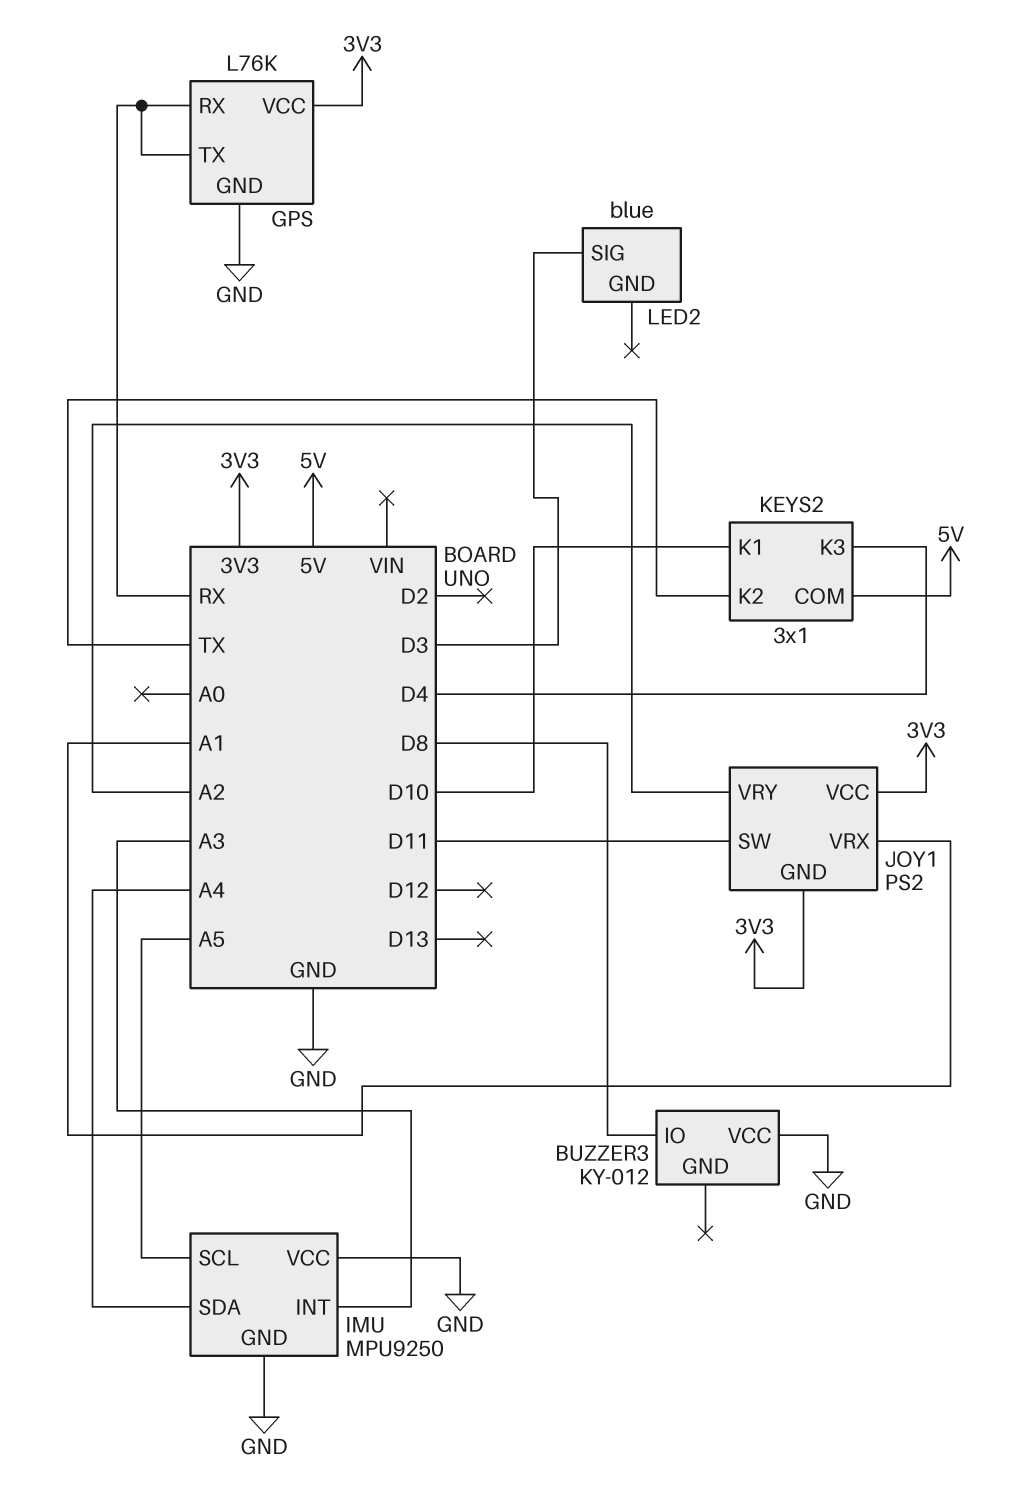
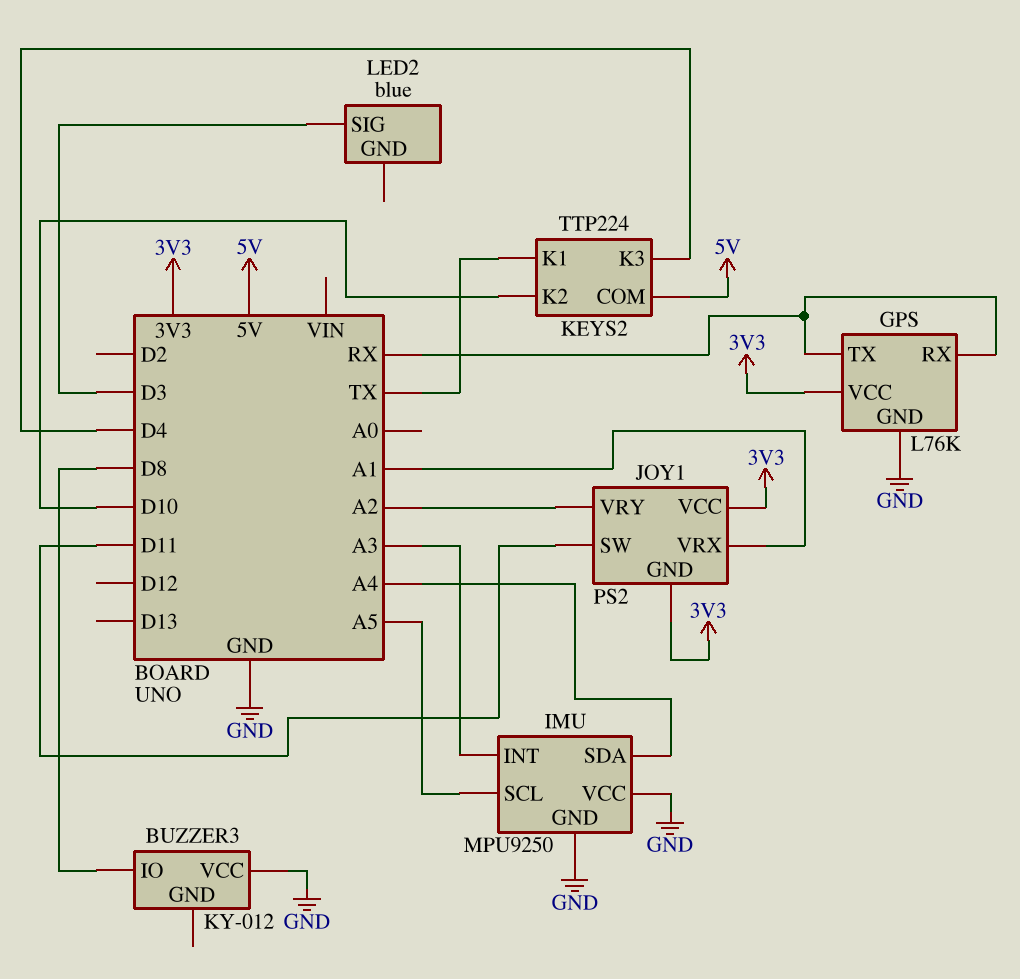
KEYS2: 3x1 -> TTP224
KEYS2 pin K1: D10 -> TX
KEYS2 pin K2: TX -> D10

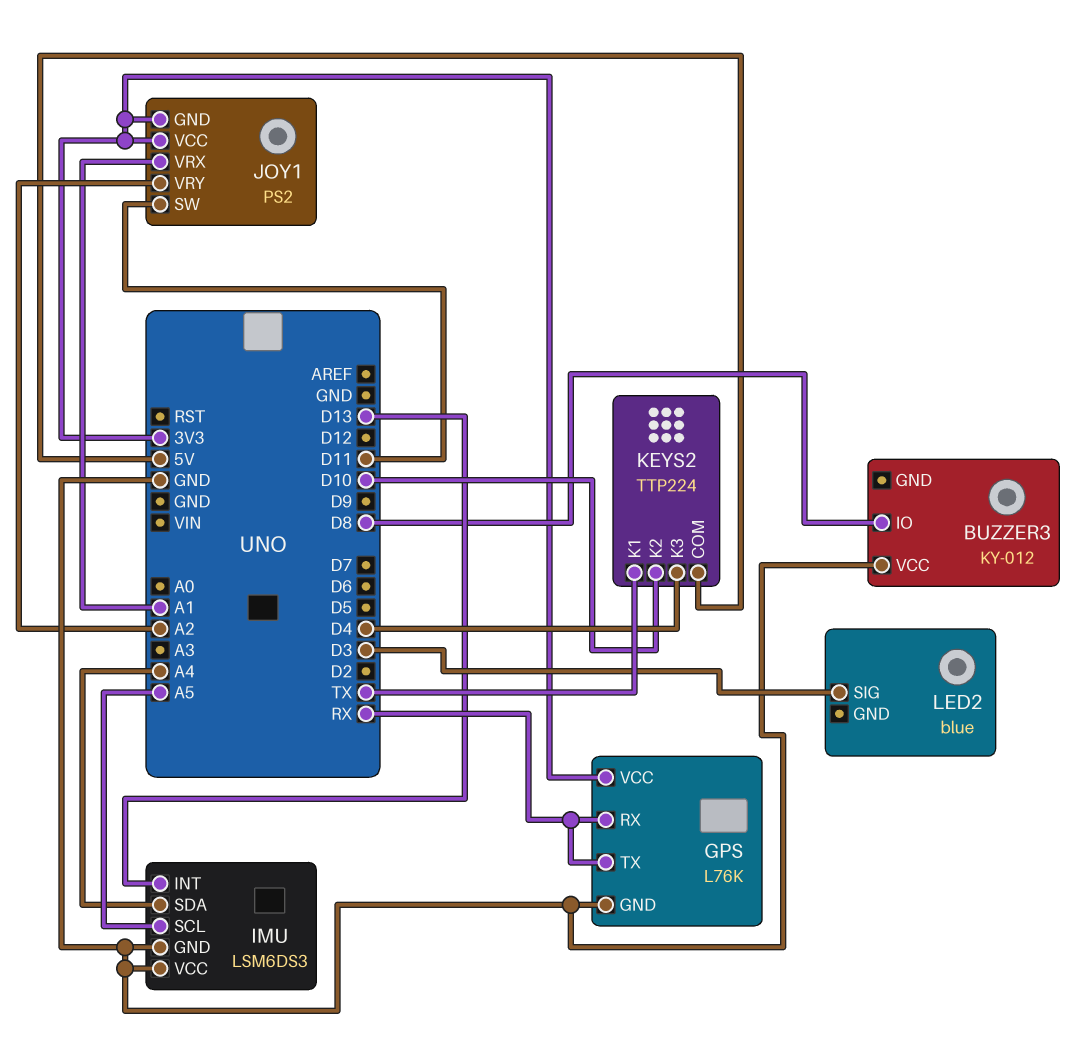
IMU: MPU9250 -> LSM6DS3
IMU pin INT: A3 -> D13

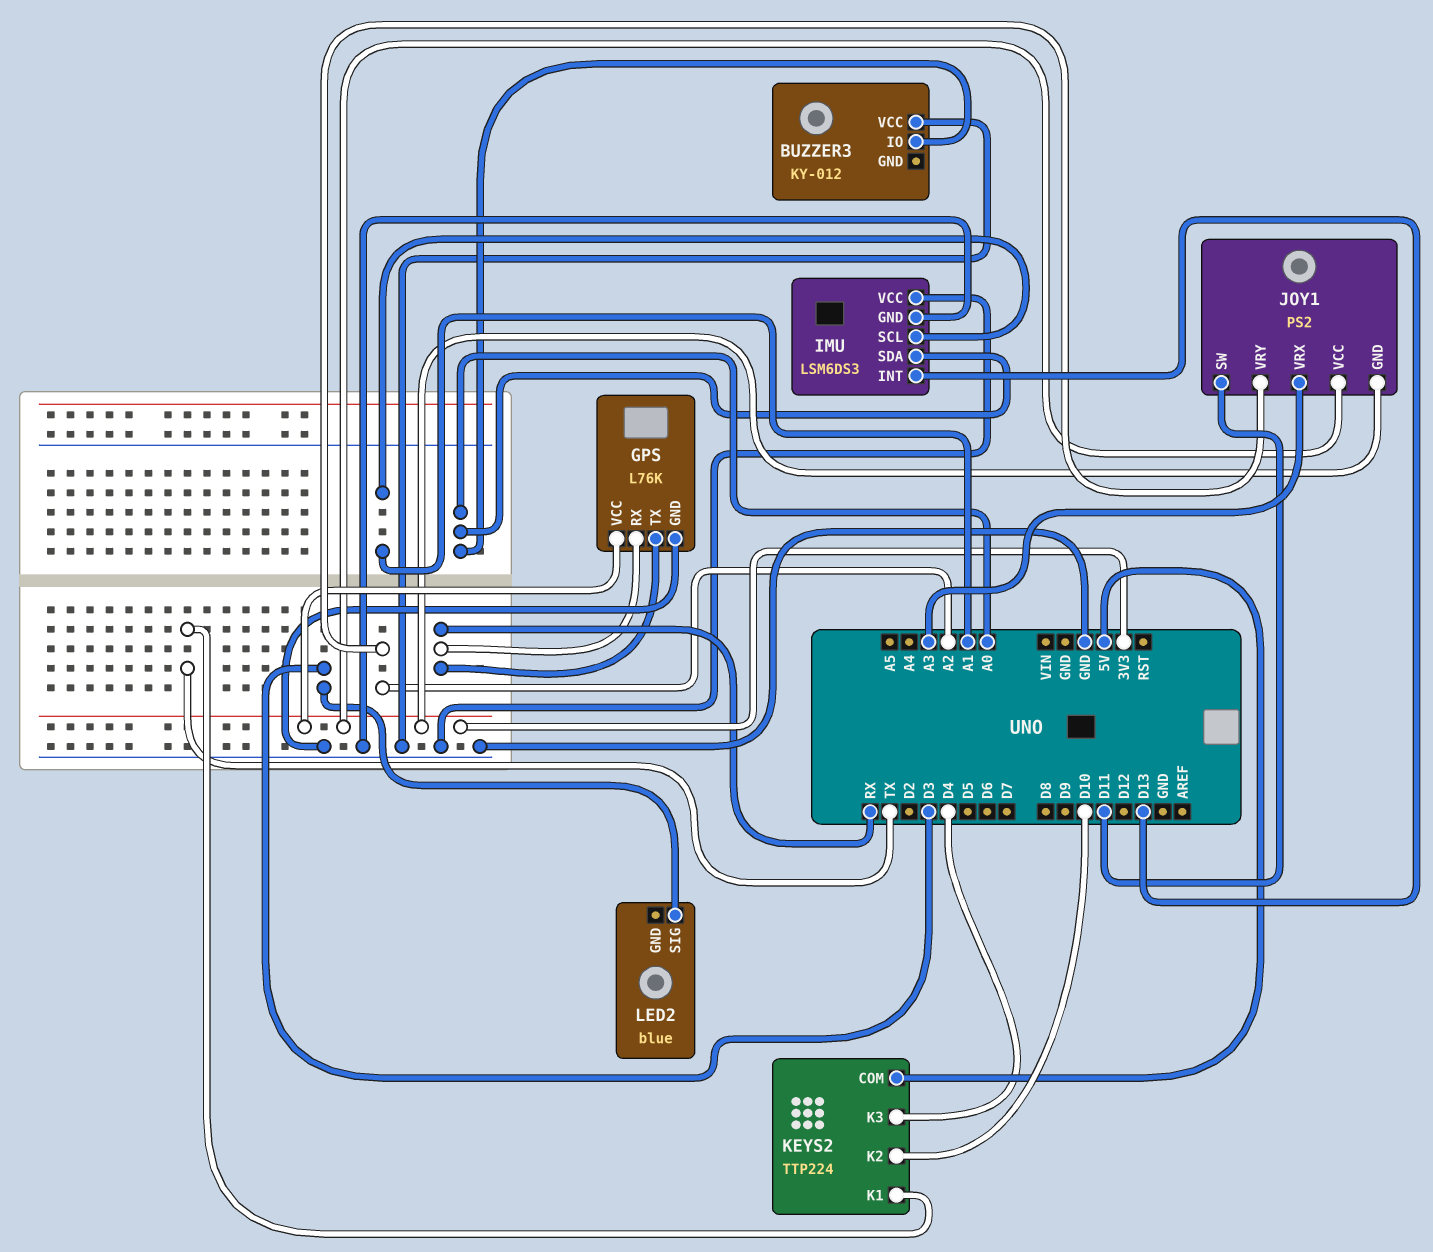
BUZZER3 pin IO: D8 -> A0
IMU pin SCL: A5 -> A1
IMU pin SDA: A4 -> A0
JOY1 pin VRX: A1 -> A3

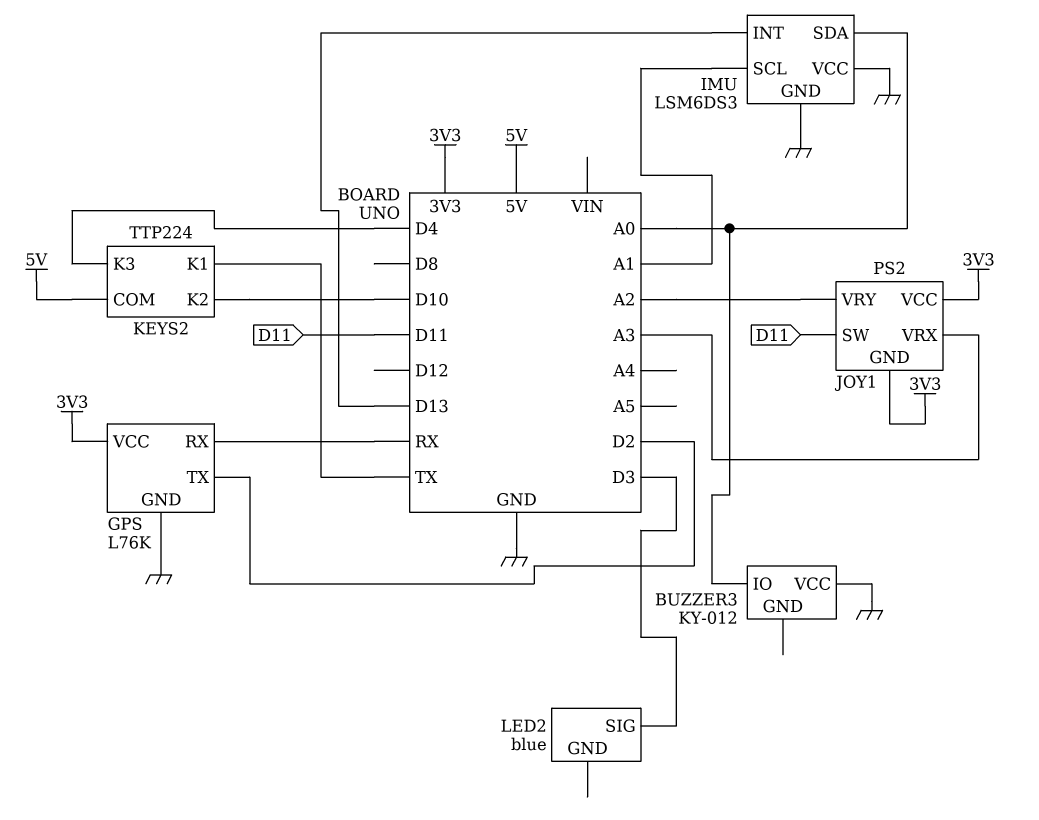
GPS pin TX: RX -> D2

